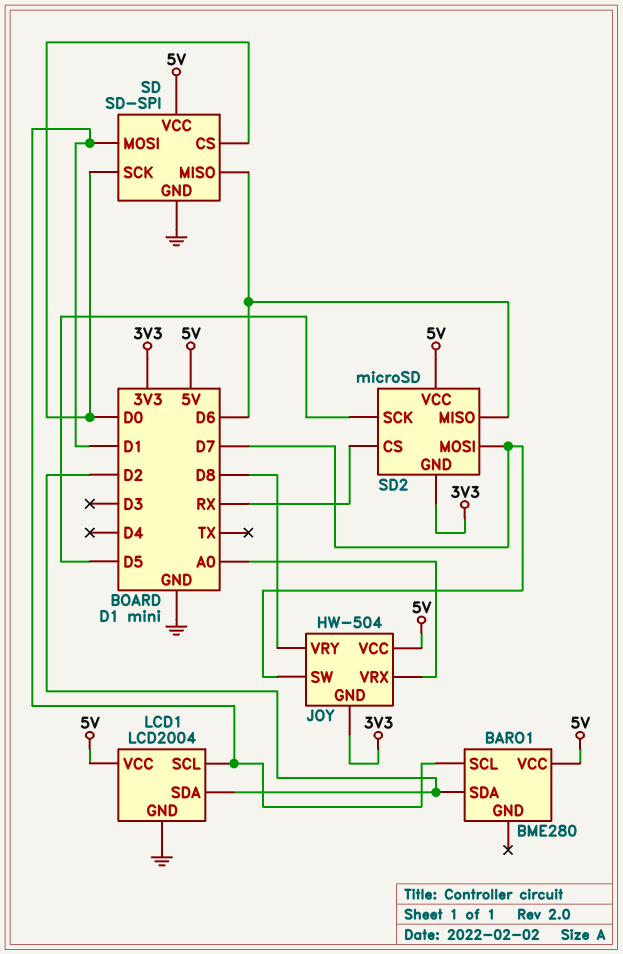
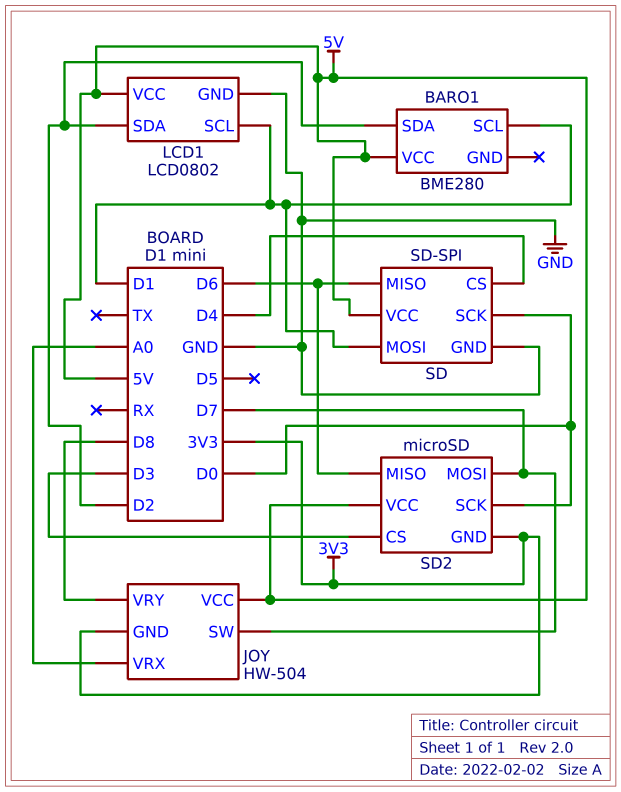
LCD1: LCD2004 -> LCD0802
SD pin CS: D0 -> D4
SD2 pin CS: RX -> D3
SD2 pin SCK: D5 -> D0

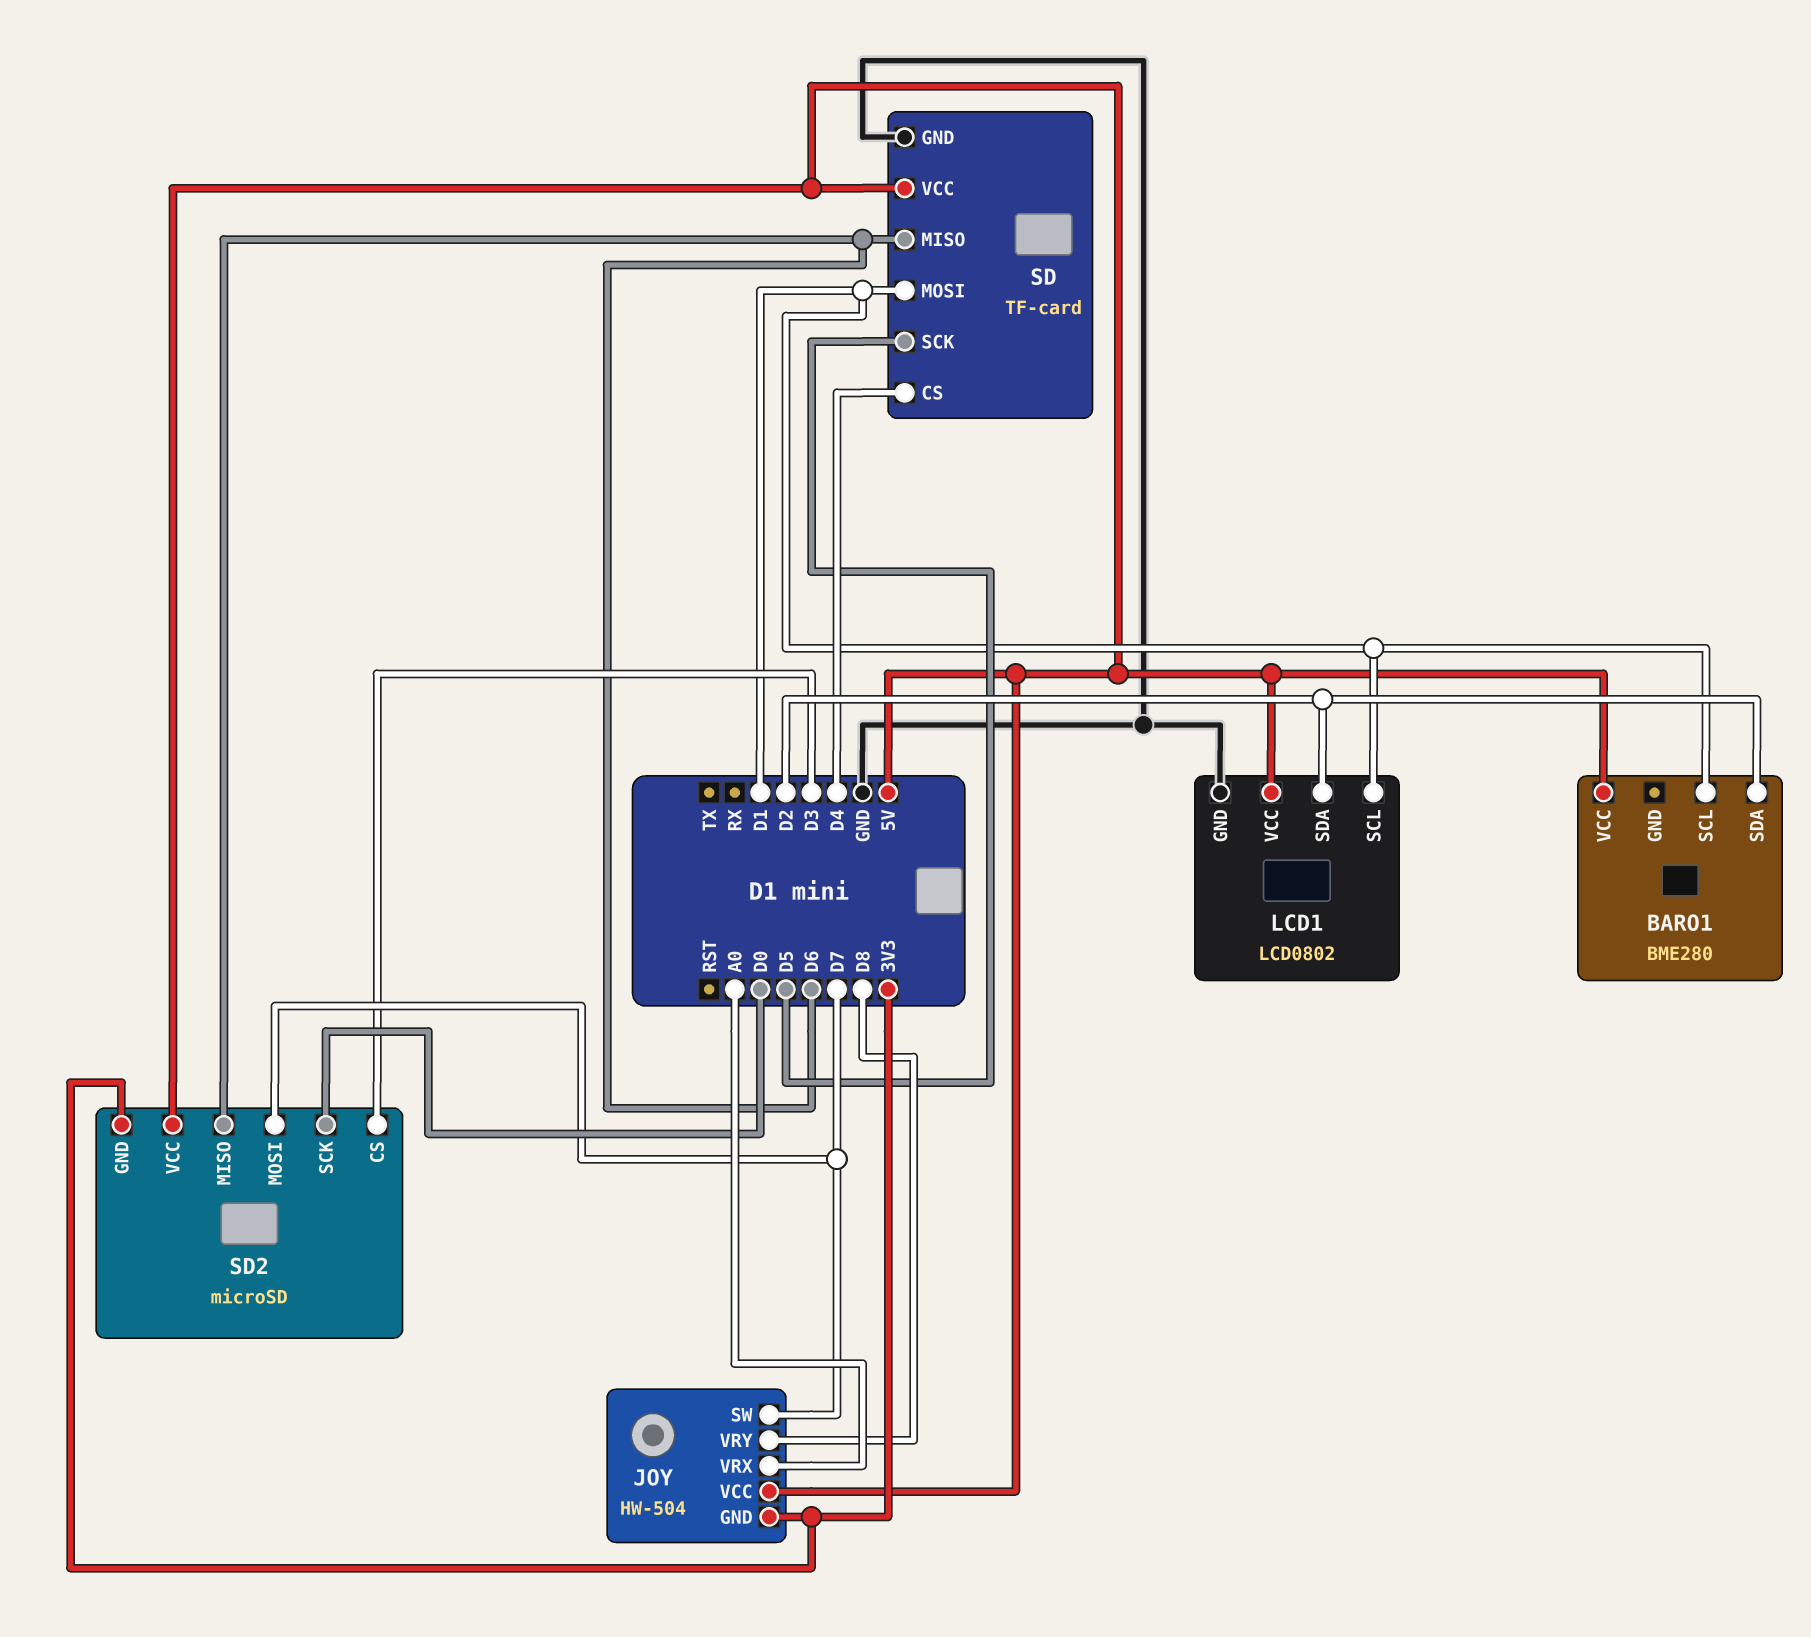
SD: SD-SPI -> TF-card
SD pin SCK: D0 -> D5

